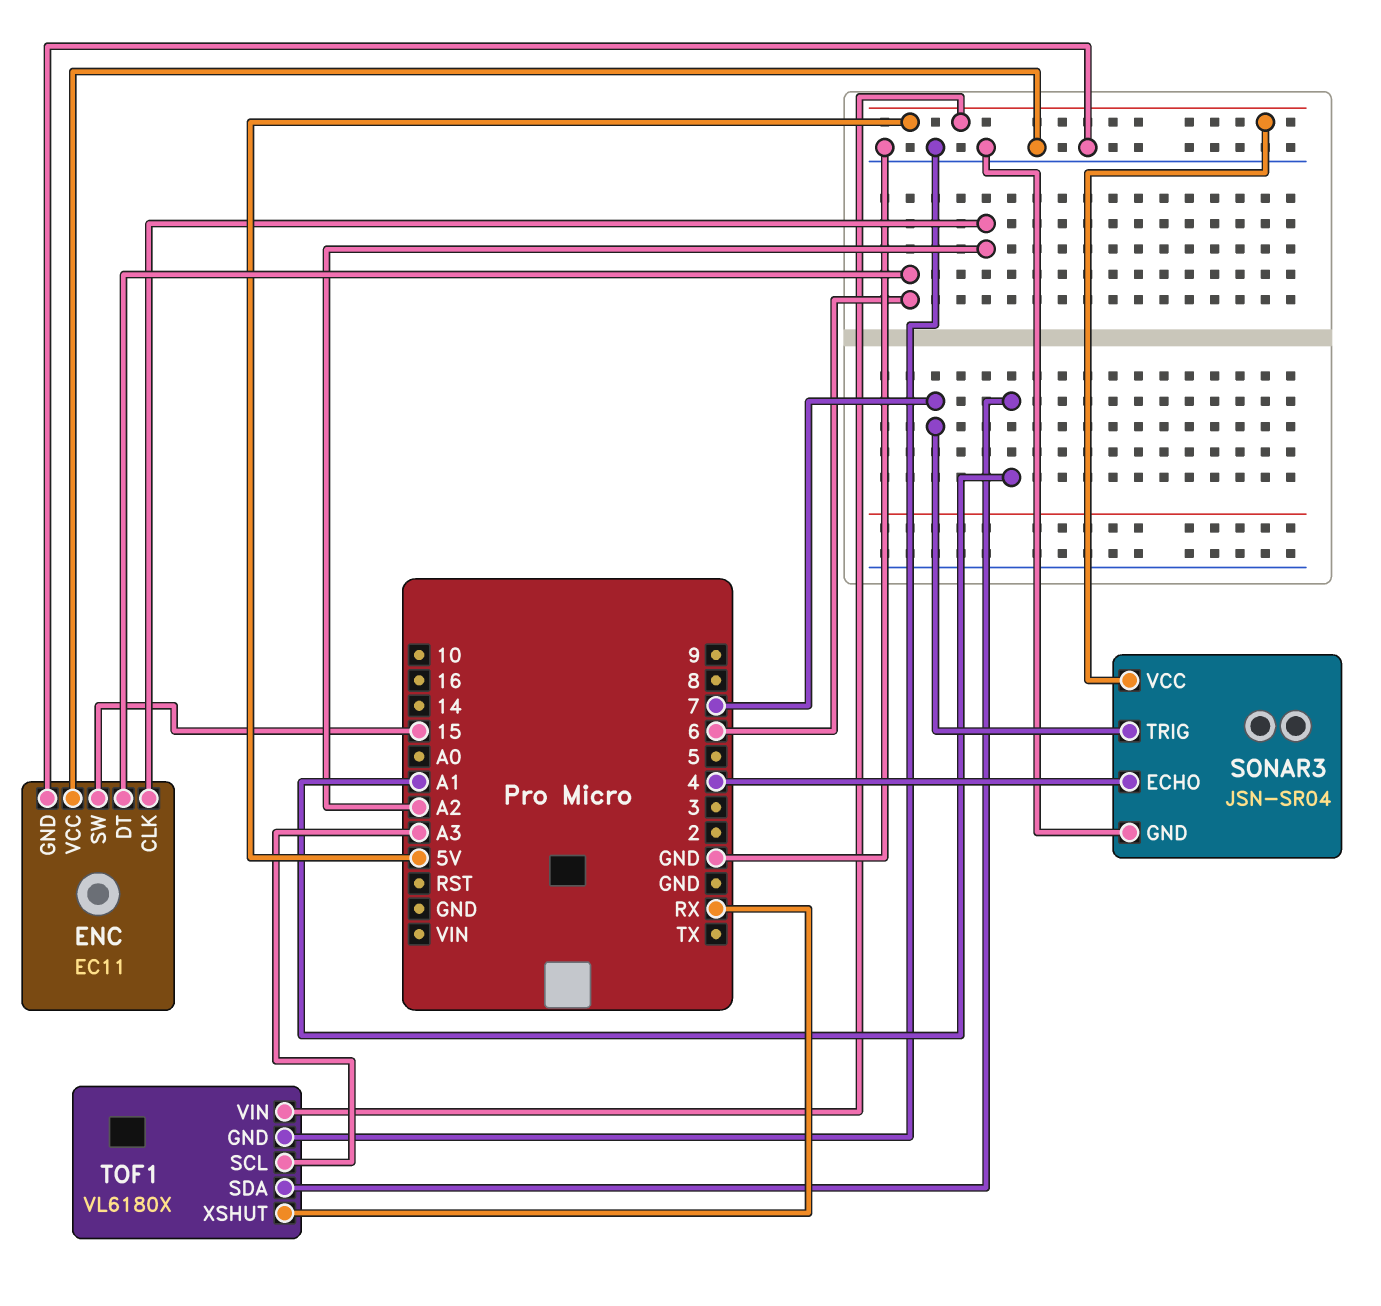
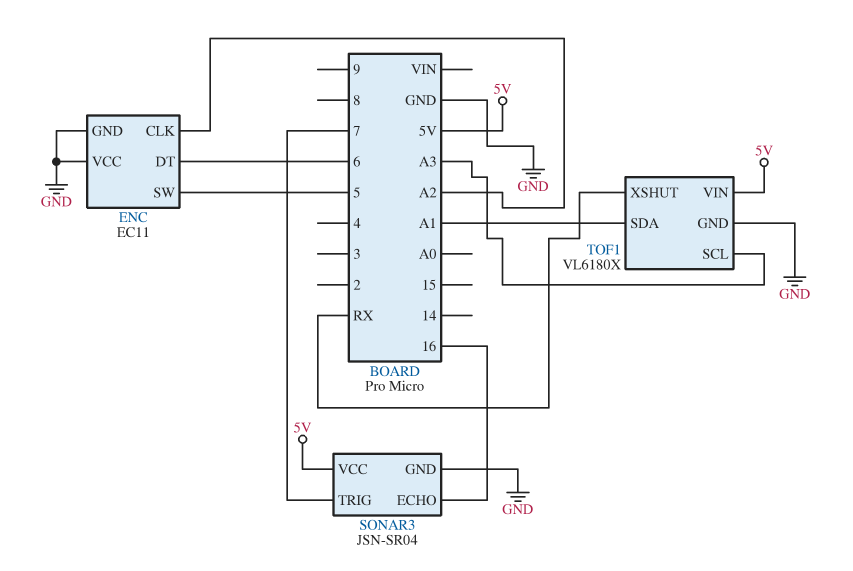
ENC pin SW: 15 -> 5
SONAR3 pin ECHO: 4 -> 16

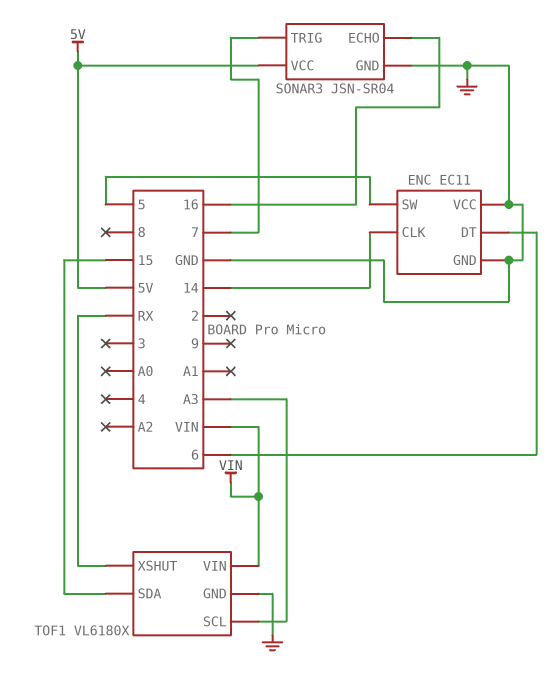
ENC pin CLK: A2 -> 14
TOF1 pin SDA: A1 -> 15
TOF1 pin VIN: 5V -> VIN

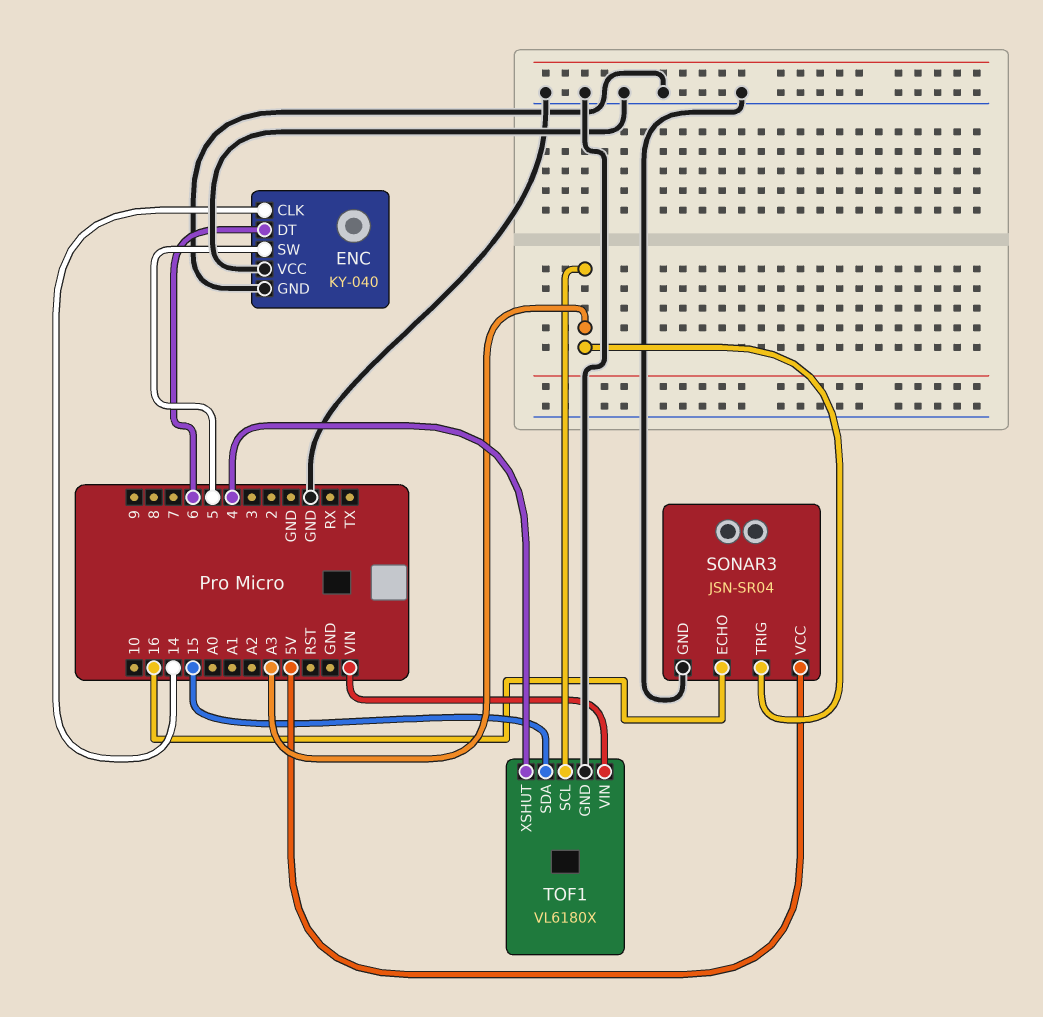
ENC: EC11 -> KY-040
SONAR3 pin TRIG: 7 -> A3
TOF1 pin XSHUT: RX -> 4

